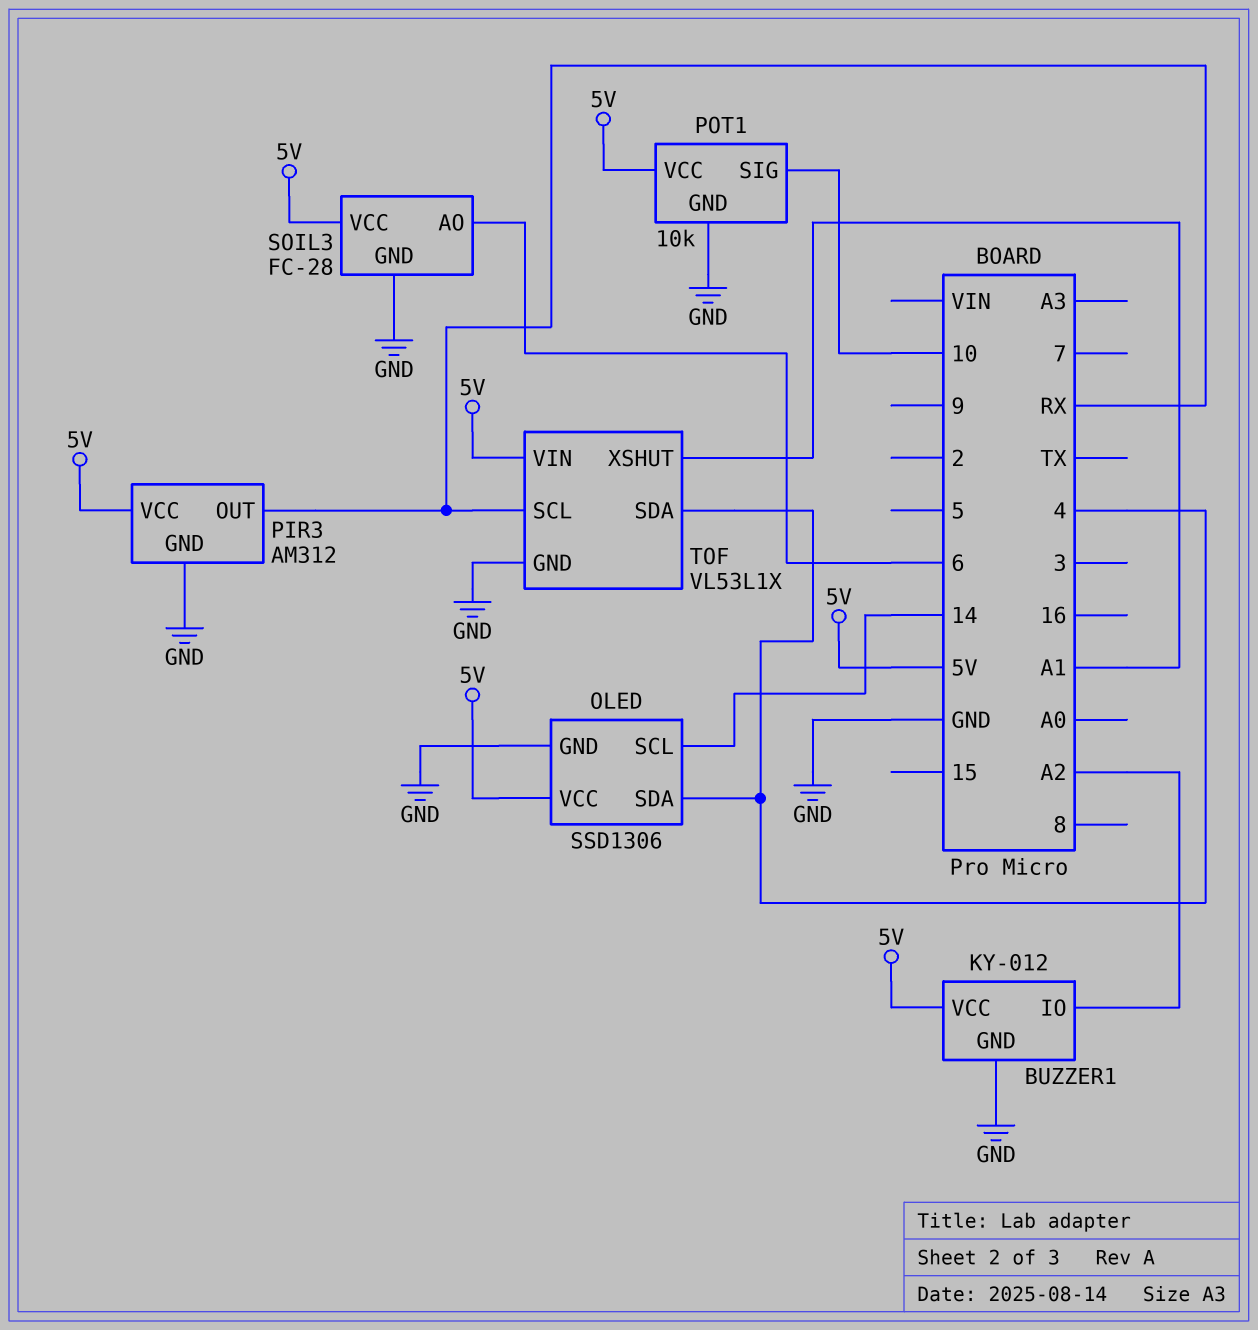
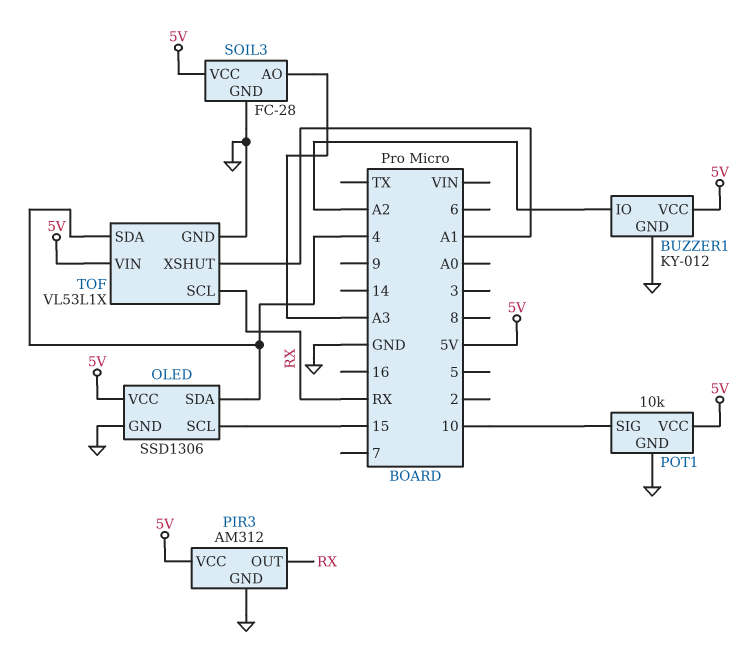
OLED pin SCL: 14 -> 15
SOIL3 pin AO: 6 -> A3

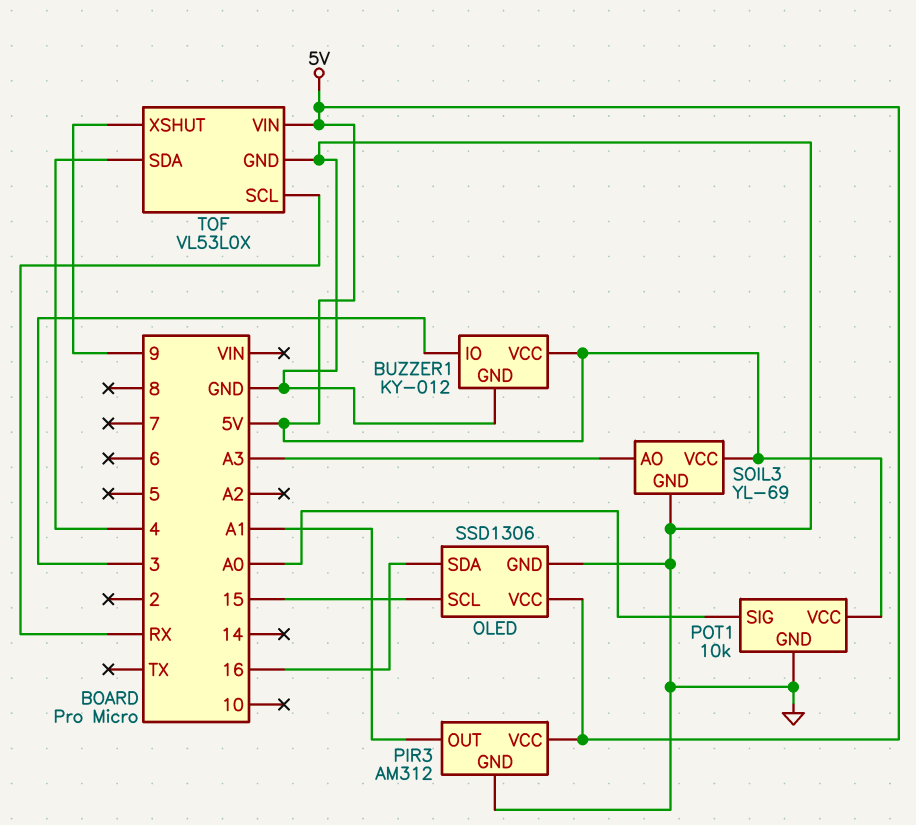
BUZZER1 pin IO: A2 -> 3
OLED pin SDA: 4 -> 16
PIR3 pin OUT: RX -> A1
POT1 pin SIG: 10 -> A0
SOIL3: FC-28 -> YL-69
TOF: VL53L1X -> VL53L0X
TOF pin XSHUT: A1 -> 9

